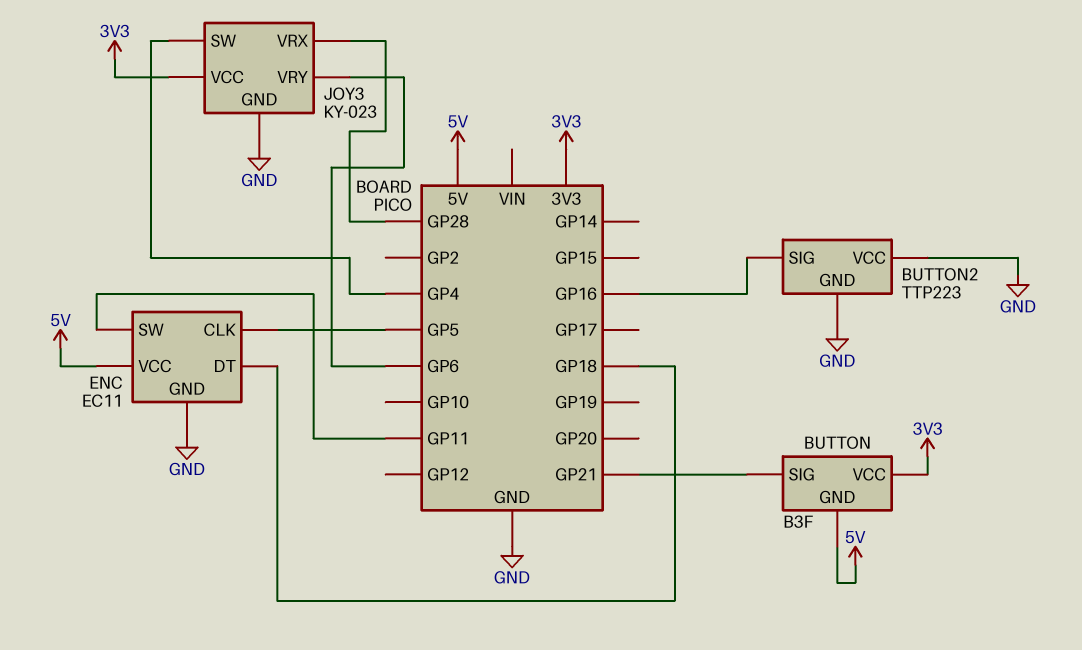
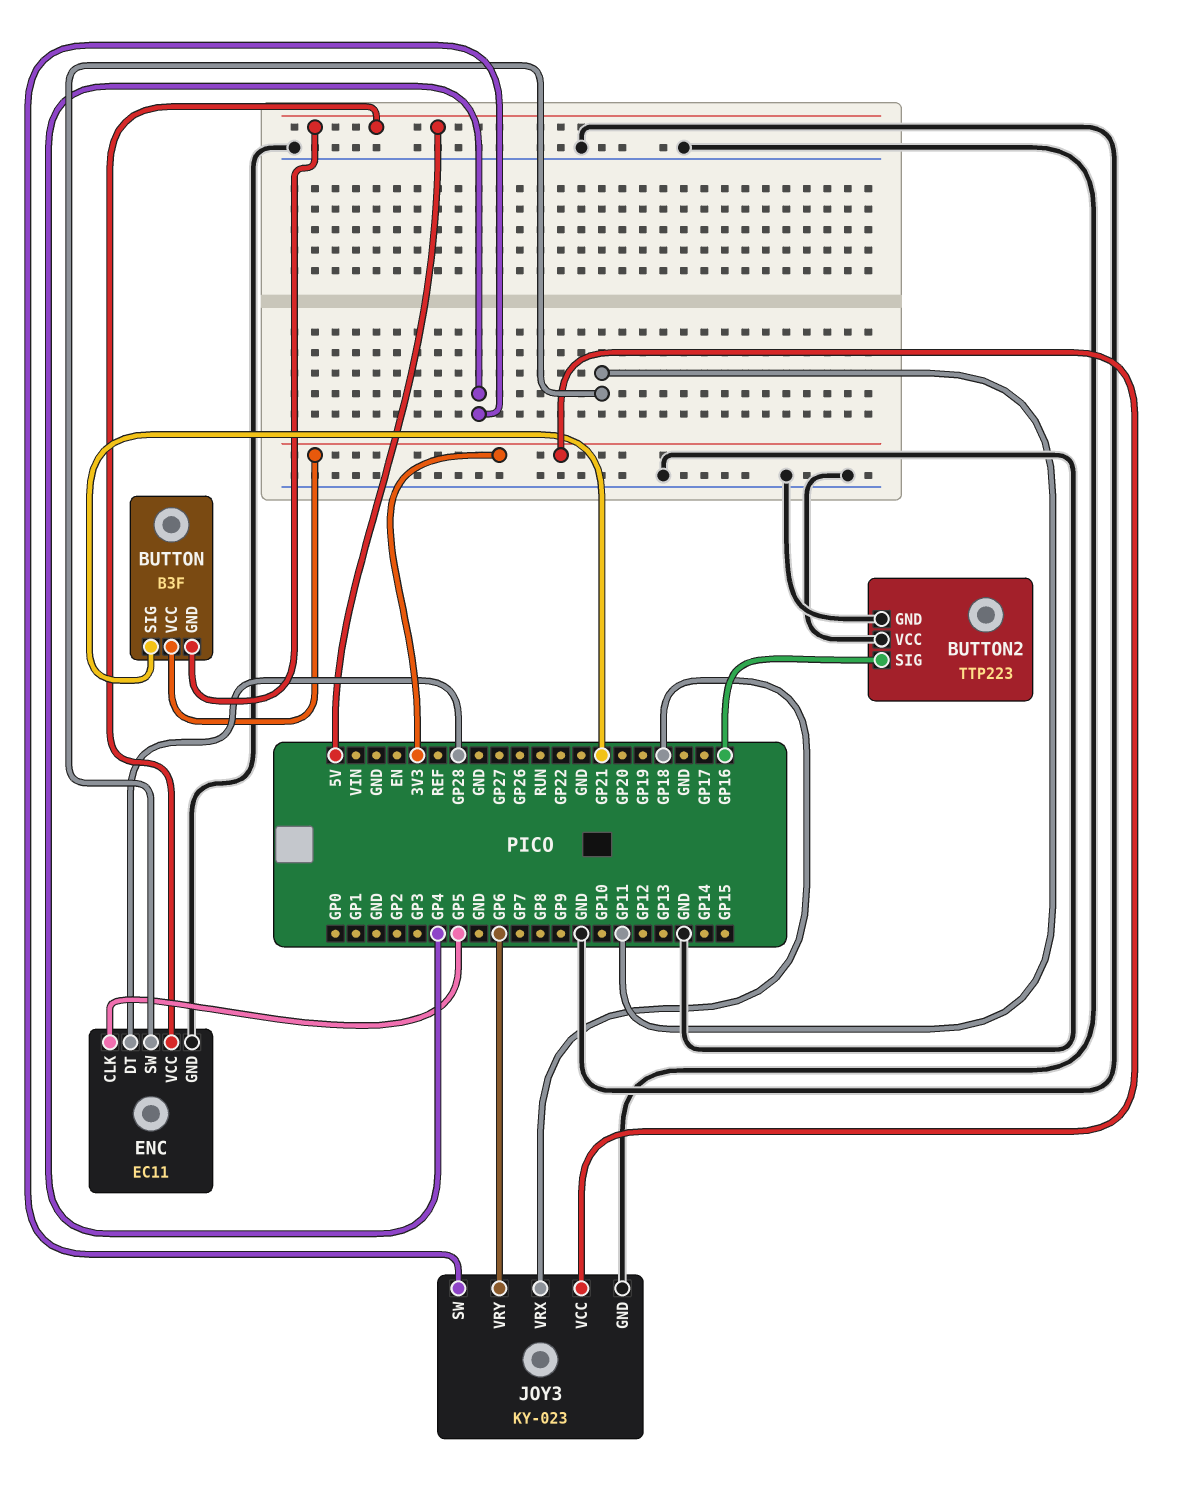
ENC pin DT: GP18 -> GP28
JOY3 pin VRX: GP28 -> GP18

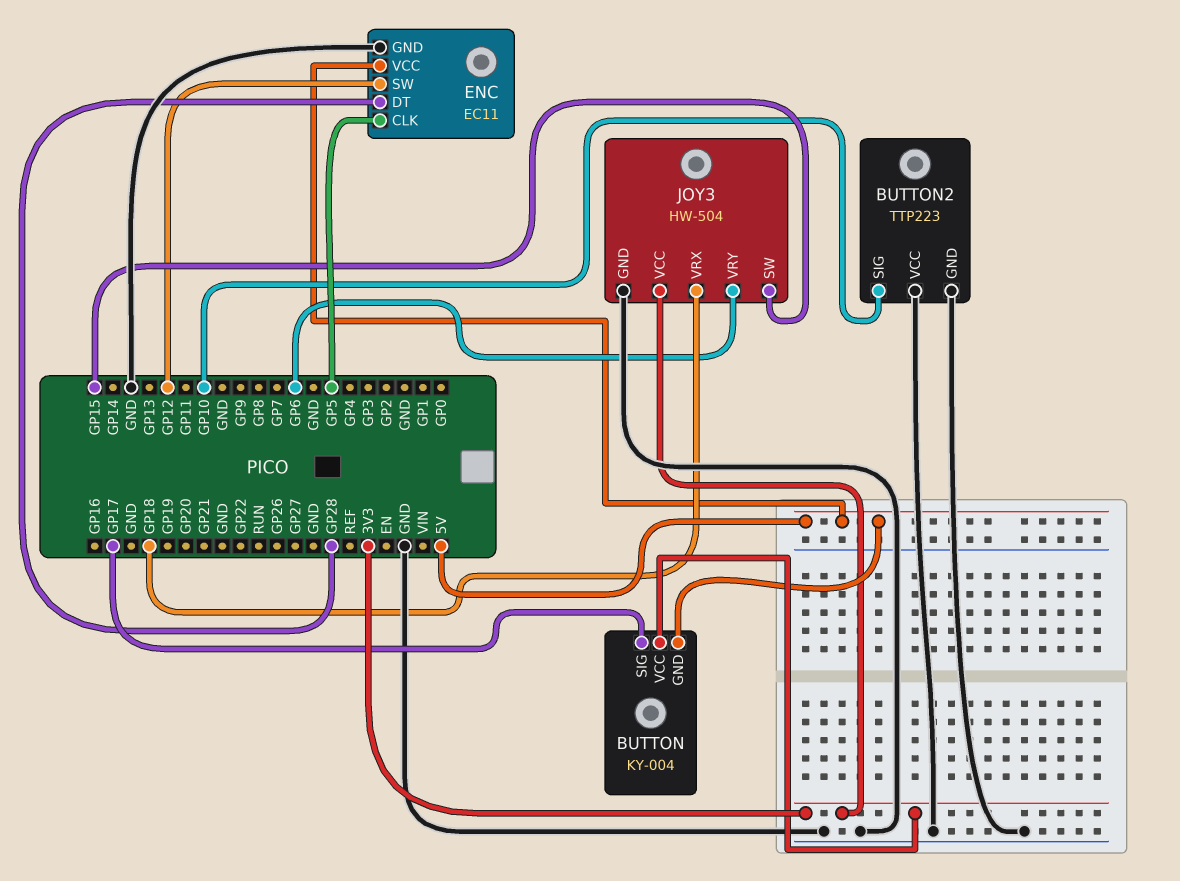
BUTTON: B3F -> KY-004
BUTTON pin SIG: GP21 -> GP17
BUTTON2 pin SIG: GP16 -> GP10
ENC pin SW: GP11 -> GP12
JOY3: KY-023 -> HW-504
JOY3 pin SW: GP4 -> GP15

